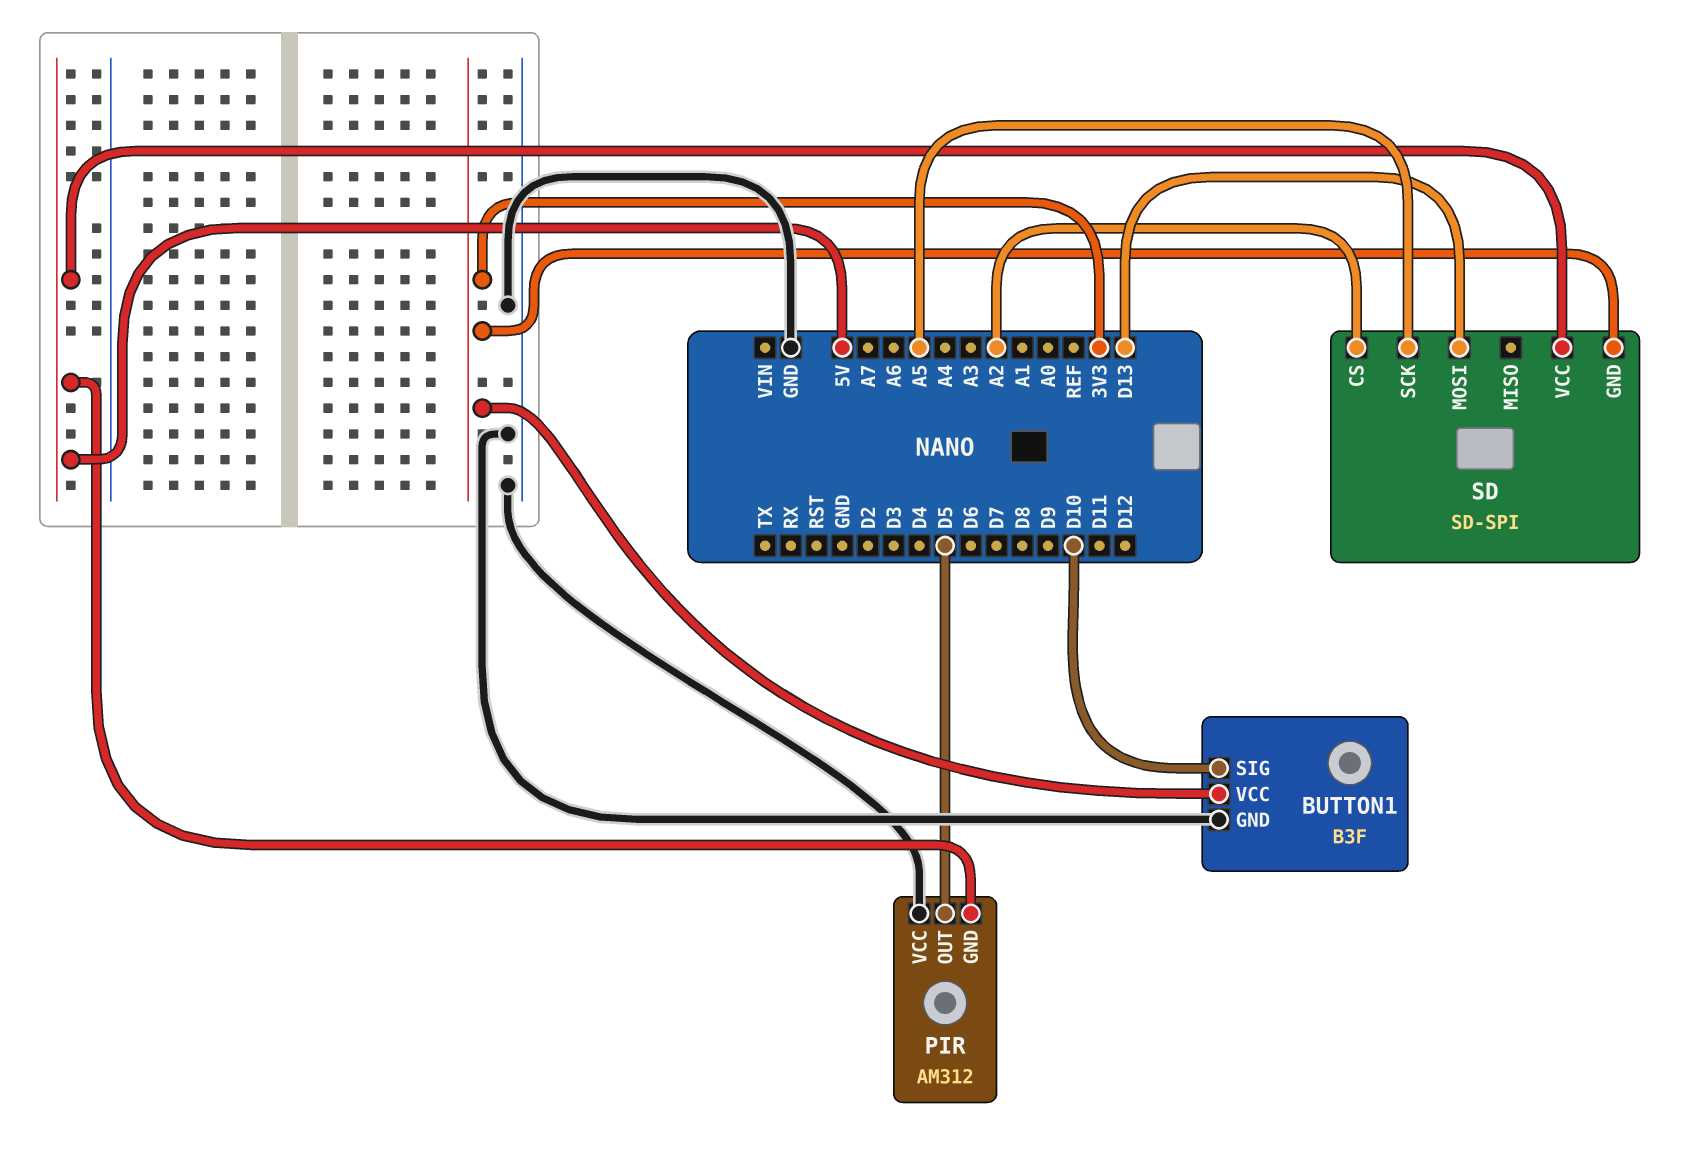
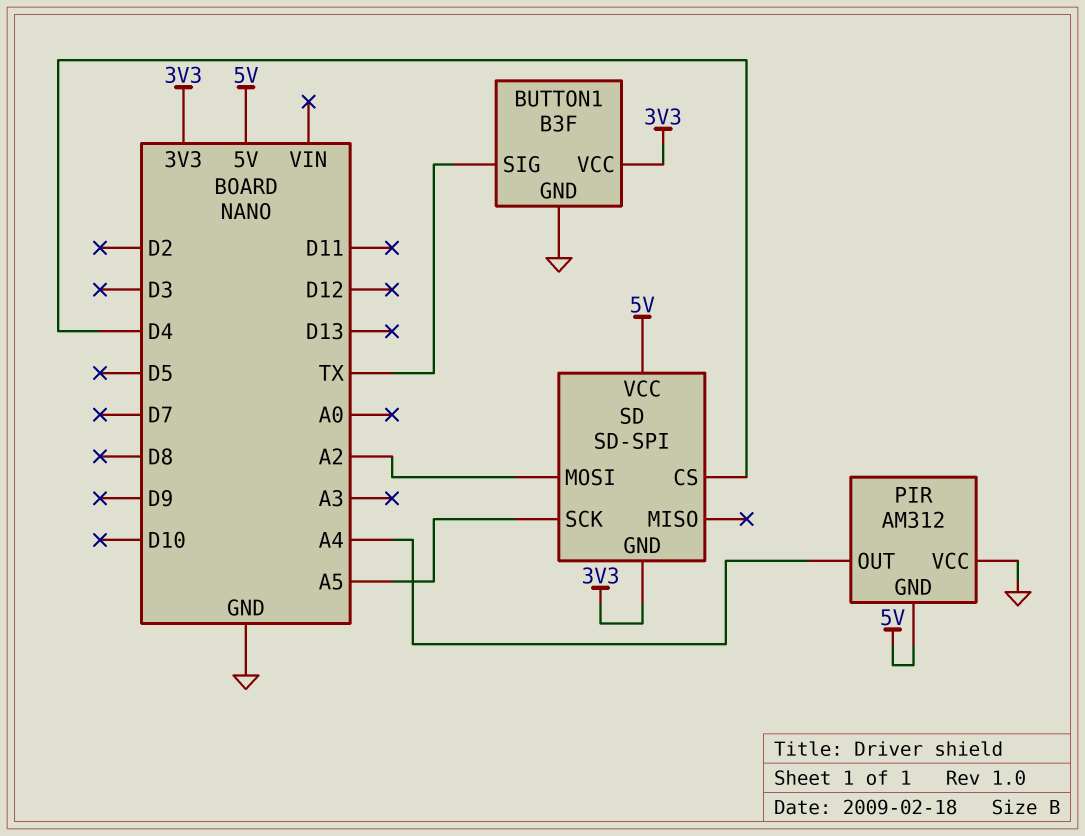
BUTTON1 pin SIG: D10 -> TX
PIR pin OUT: D5 -> A4
SD pin CS: A2 -> D4
SD pin MOSI: D13 -> A2

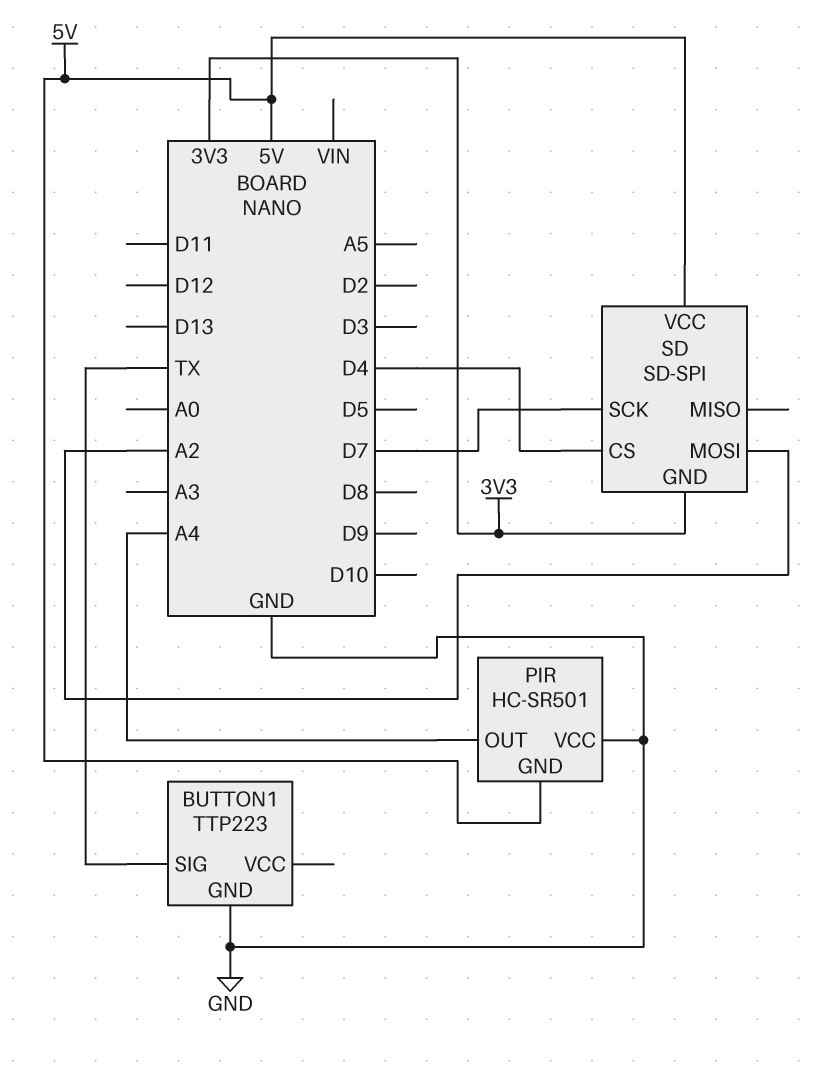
BUTTON1: B3F -> TTP223
BUTTON1 pin VCC: 3V3 -> none
PIR: AM312 -> HC-SR501
SD pin SCK: A5 -> D7

